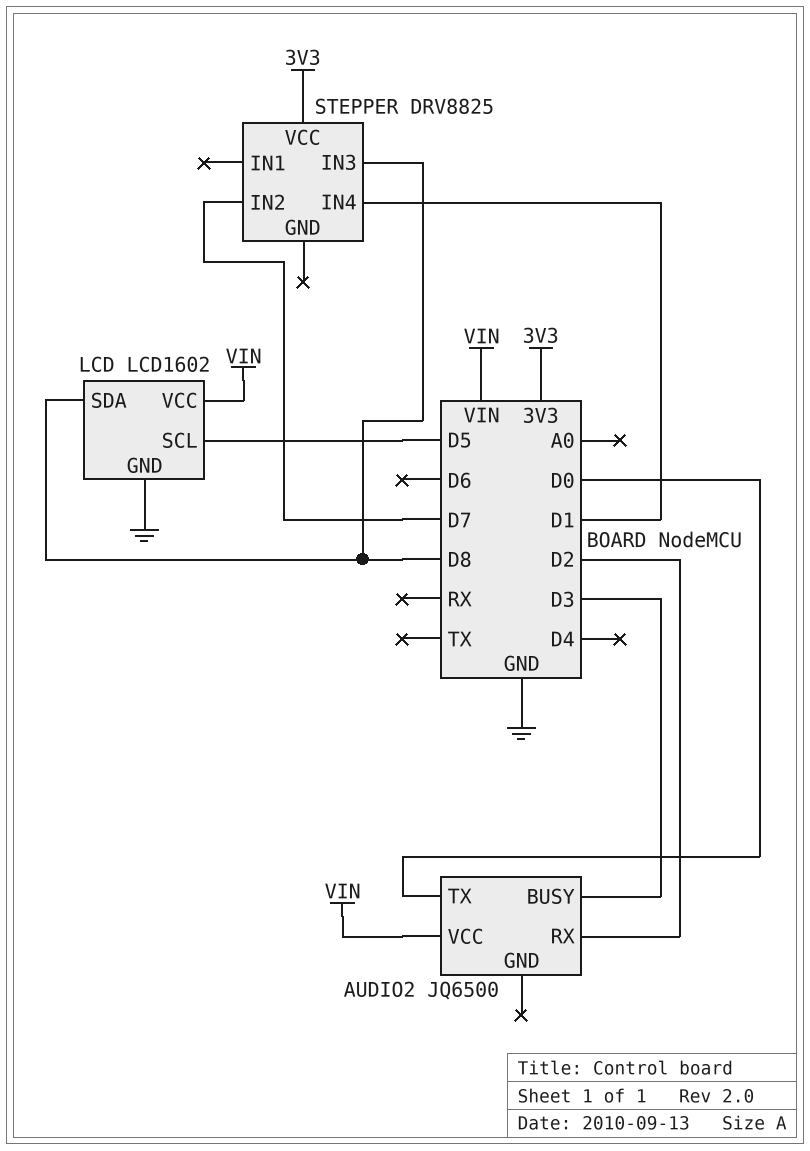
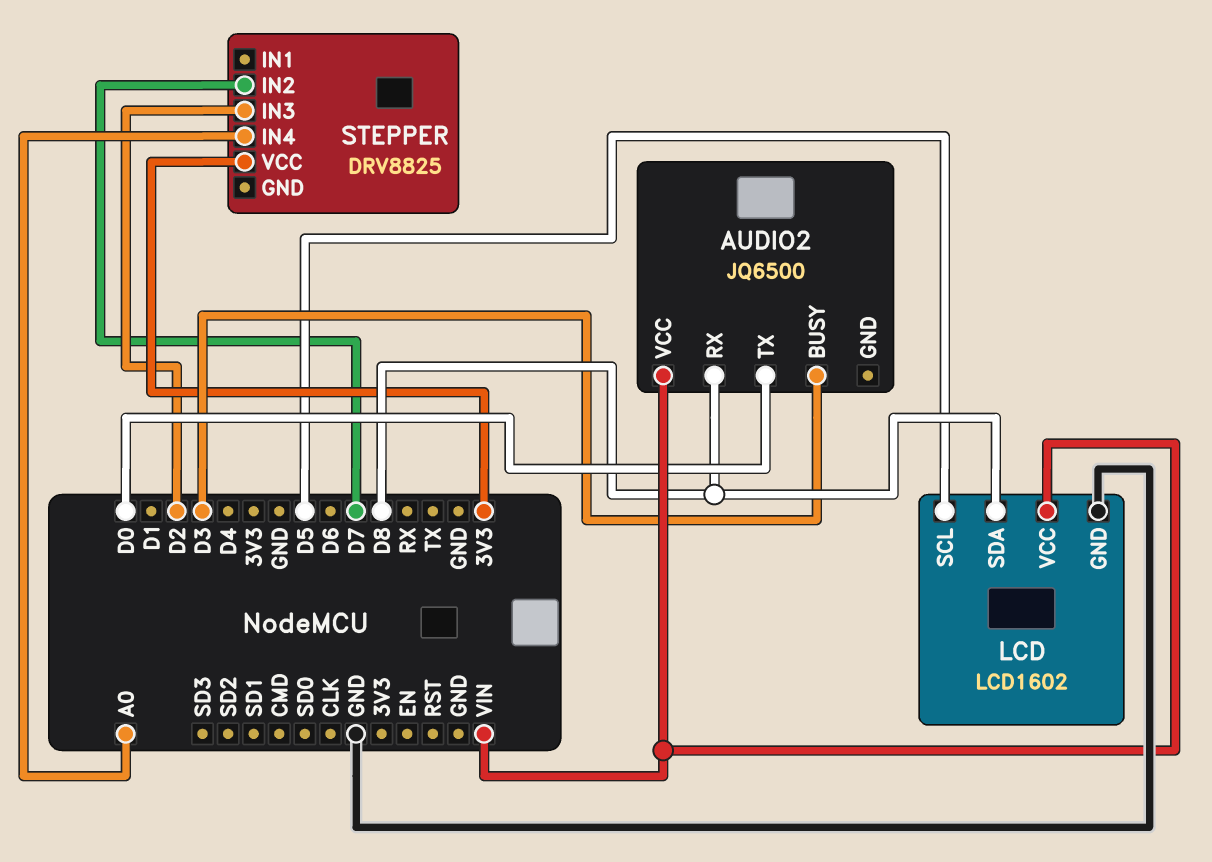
AUDIO2 pin RX: D2 -> D8
STEPPER pin IN3: D8 -> D2
STEPPER pin IN4: D1 -> A0

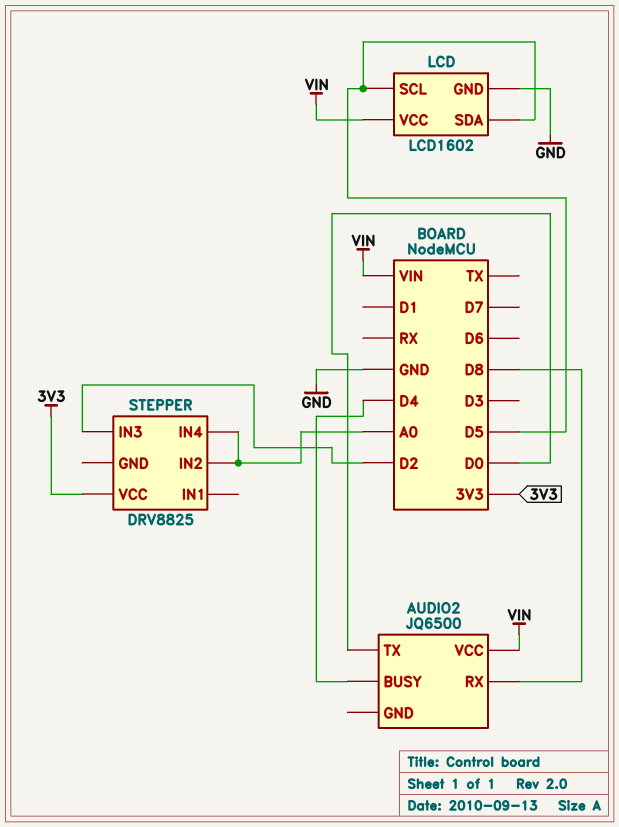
AUDIO2 pin BUSY: D3 -> D4
LCD pin SDA: D8 -> D5
STEPPER pin IN2: D7 -> A0

